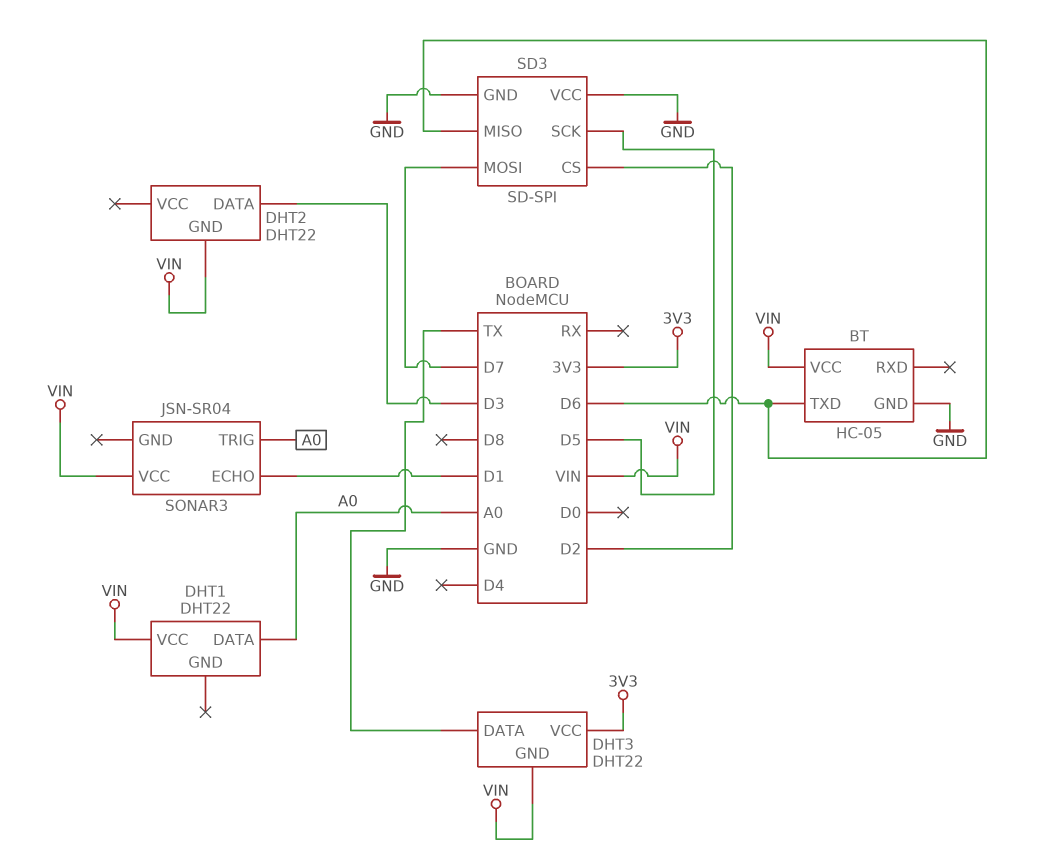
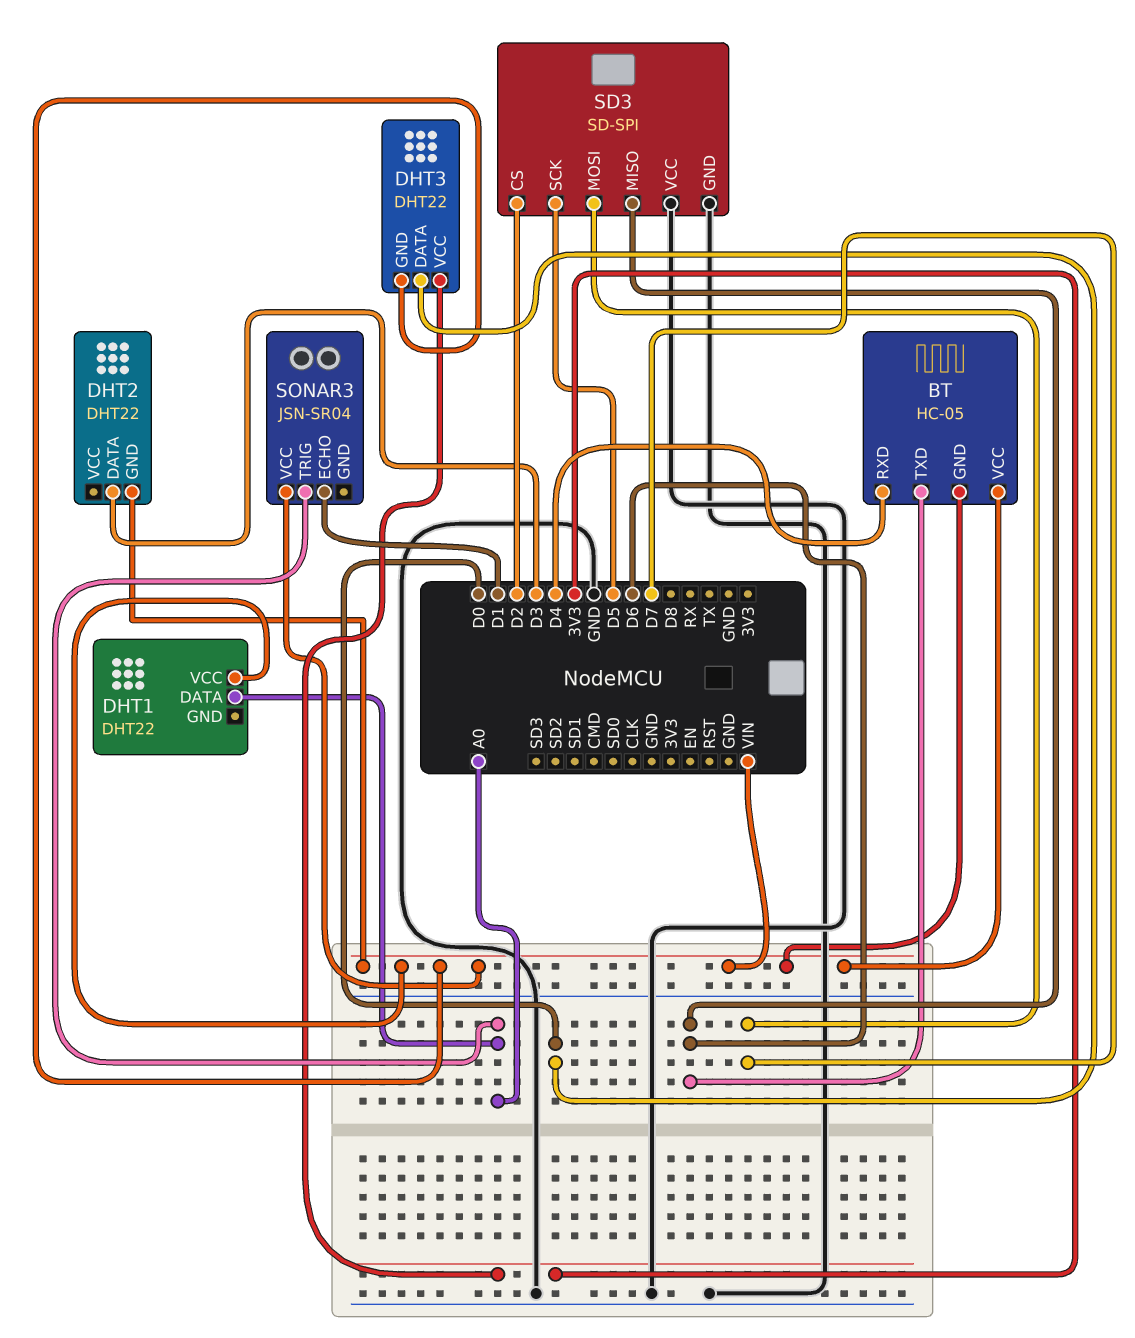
BT pin GND: GND -> VIN
BT pin RXD: none -> D4
DHT3 pin DATA: TX -> D0

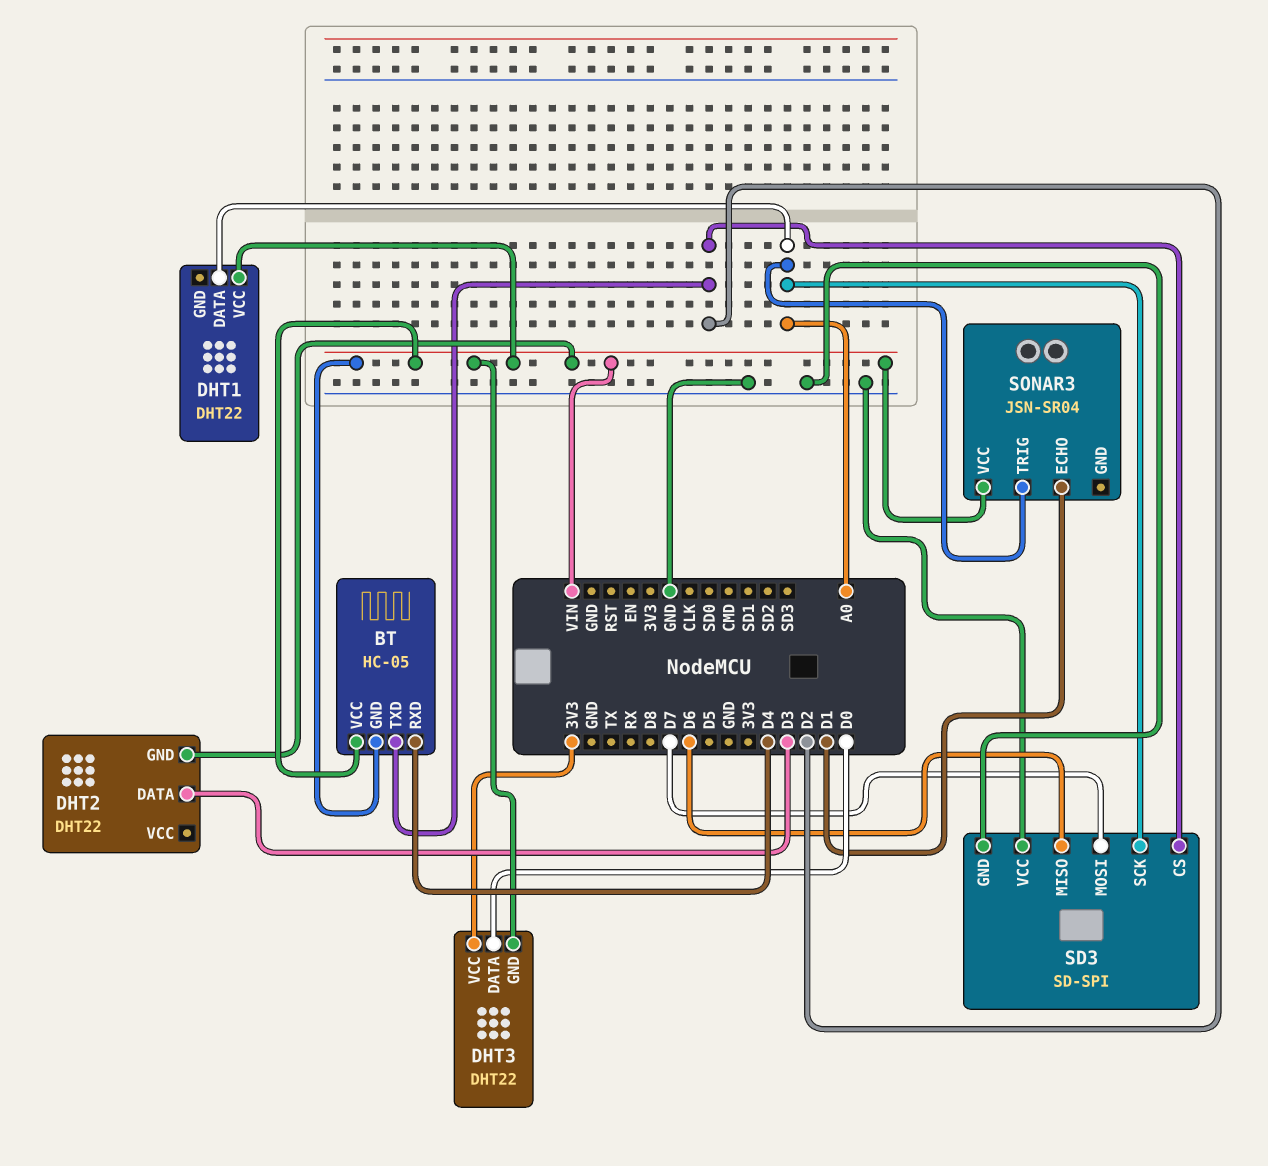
BT pin TXD: D6 -> D2
SD3 pin SCK: D5 -> A0

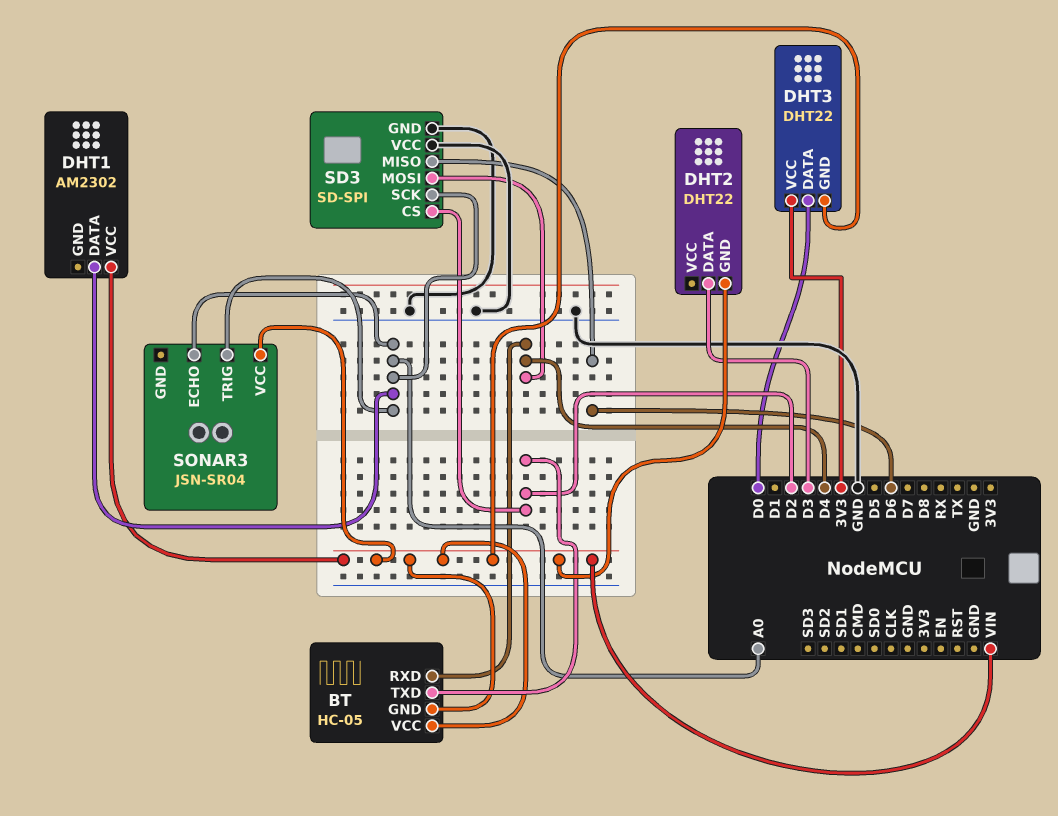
DHT1: DHT22 -> AM2302
SD3 pin MOSI: D7 -> D4
SONAR3 pin ECHO: D1 -> A0

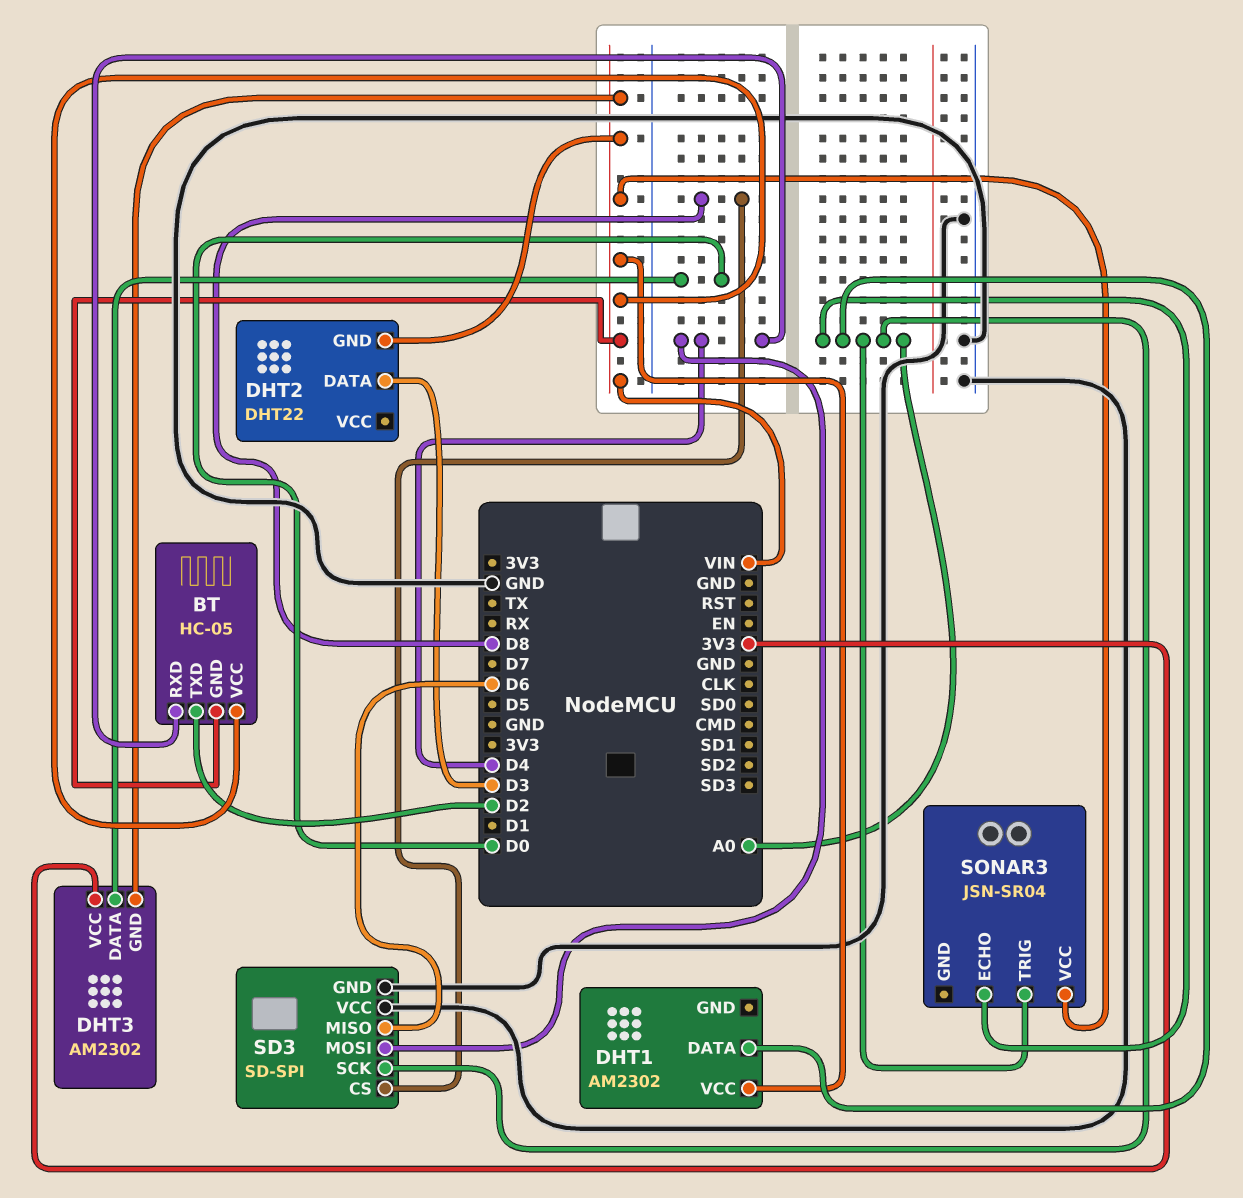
DHT3: DHT22 -> AM2302
SD3 pin CS: D2 -> D8

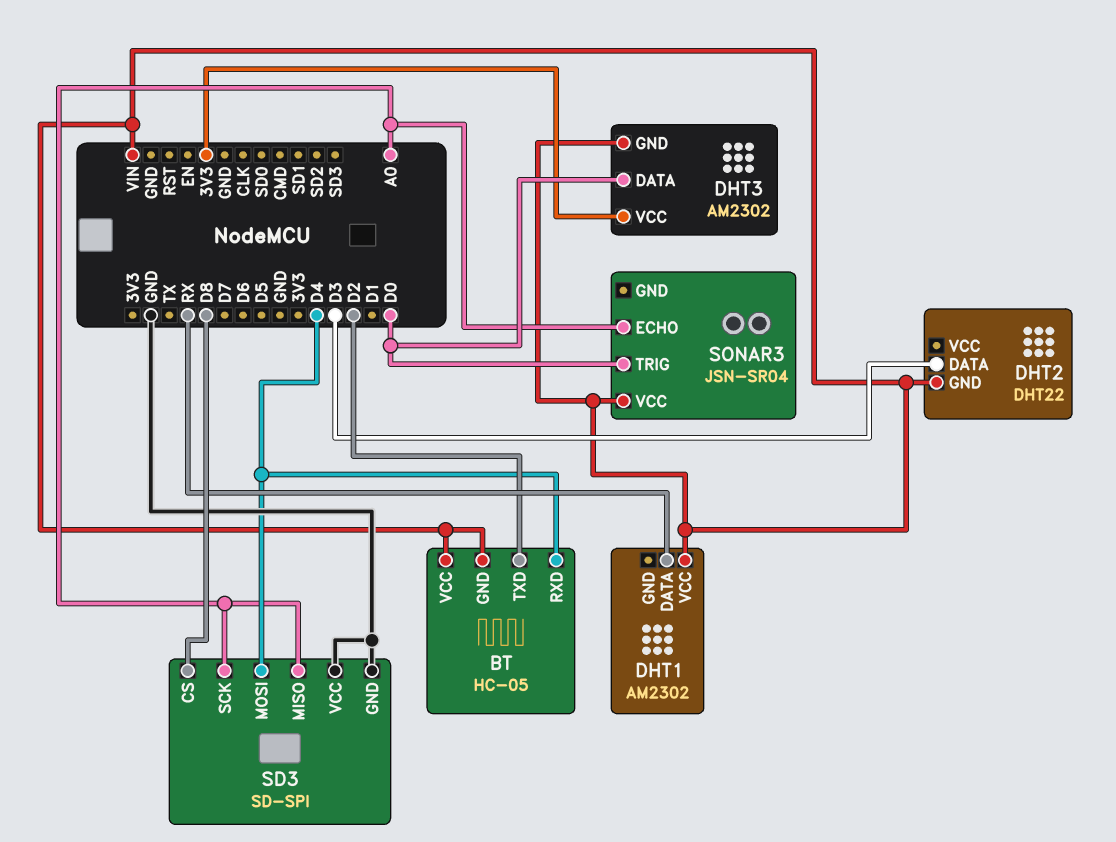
DHT1 pin DATA: A0 -> RX
SD3 pin MISO: D6 -> A0
SONAR3 pin TRIG: A0 -> D0

